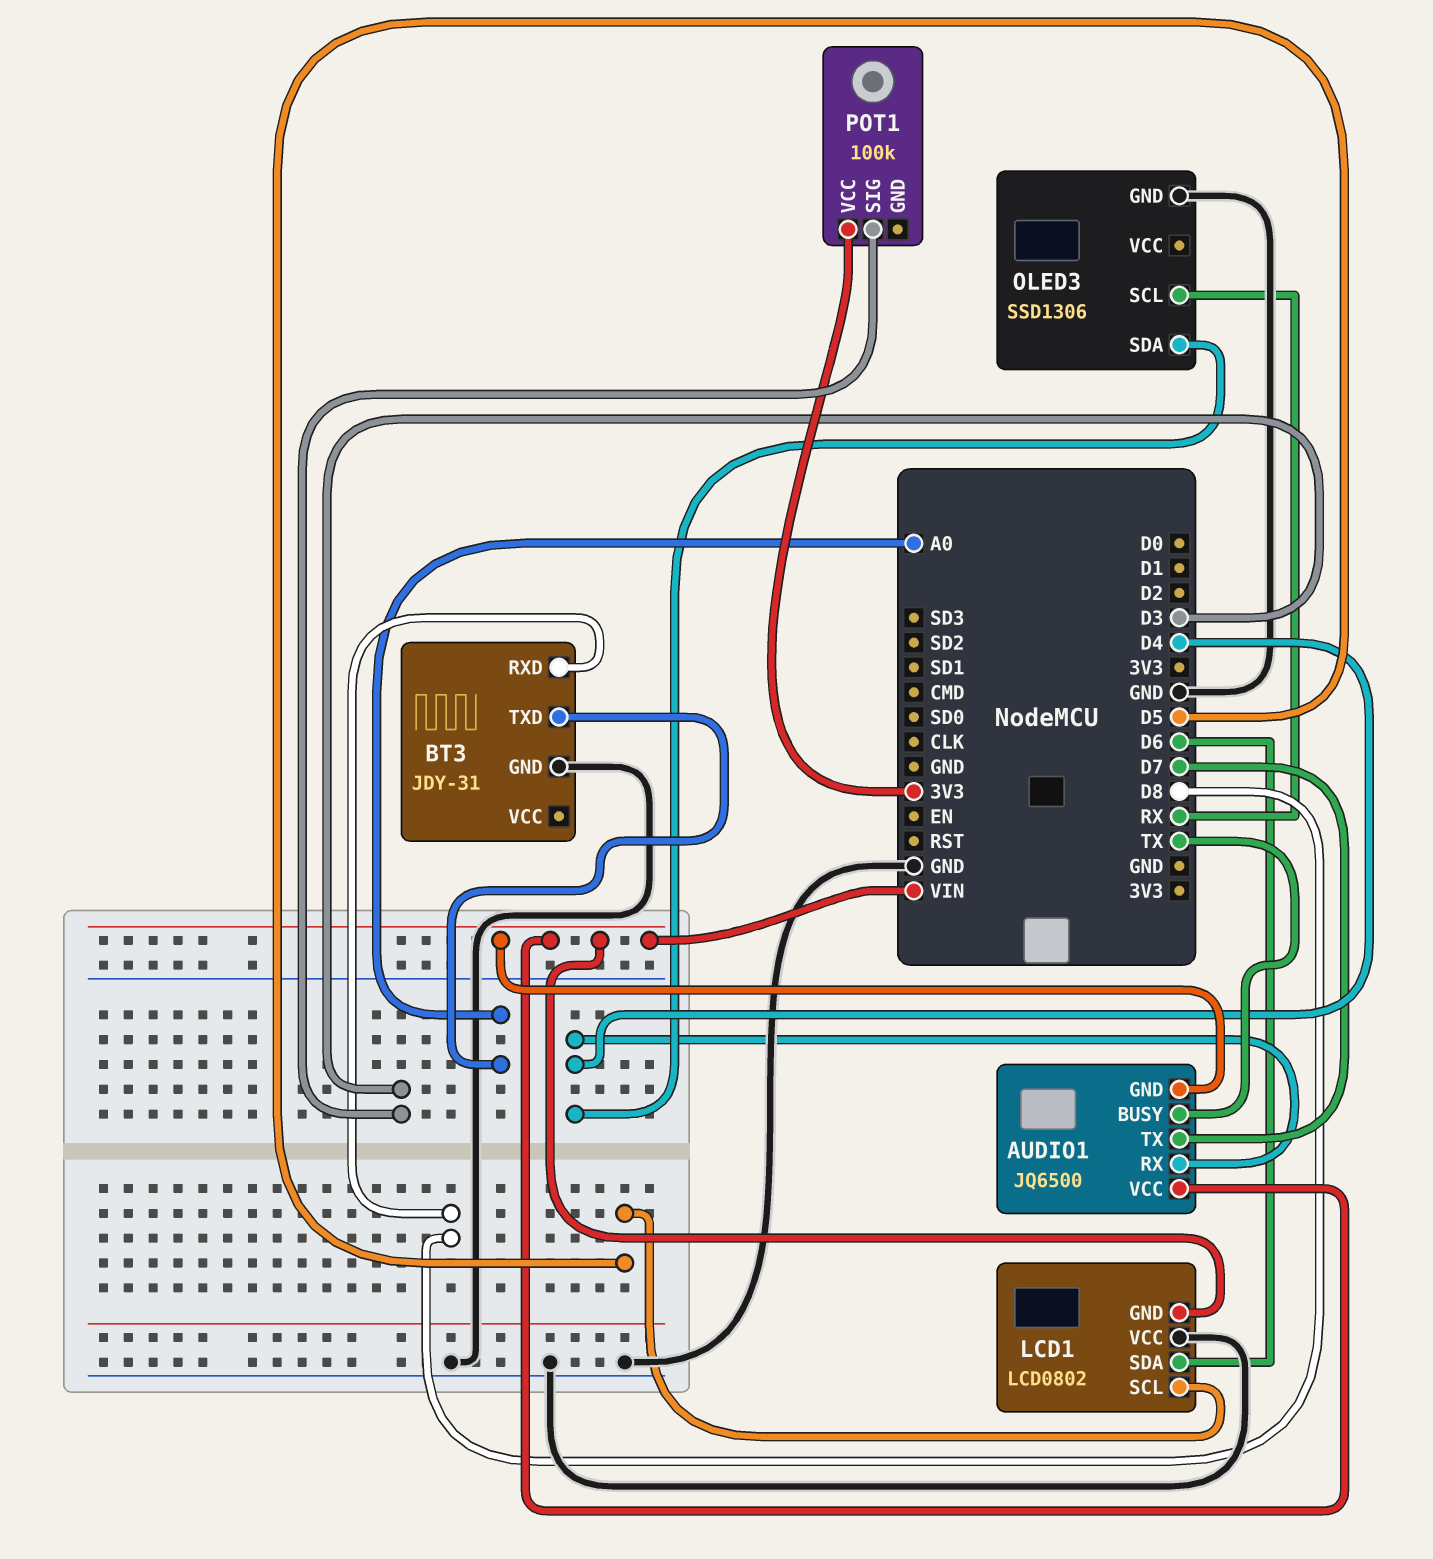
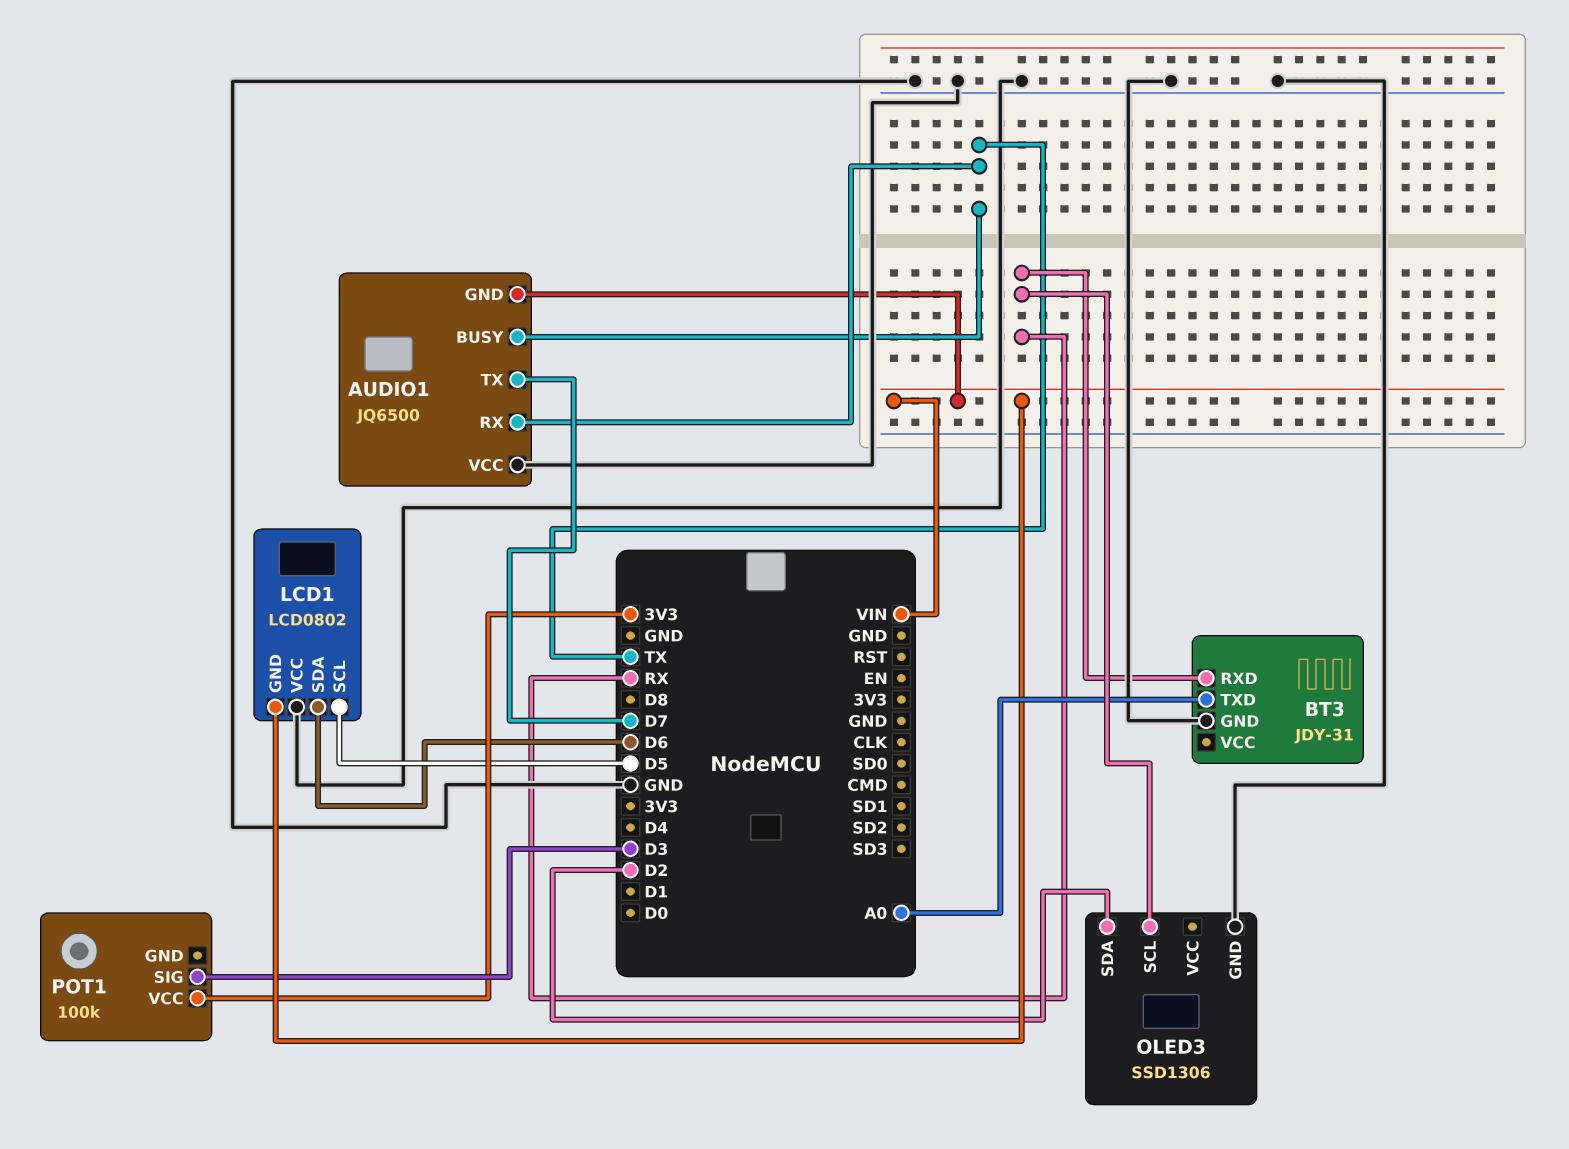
AUDIO1 pin RX: D4 -> TX
AUDIO1 pin VCC: VIN -> GND
BT3 pin RXD: D8 -> RX
OLED3 pin SDA: D4 -> D2

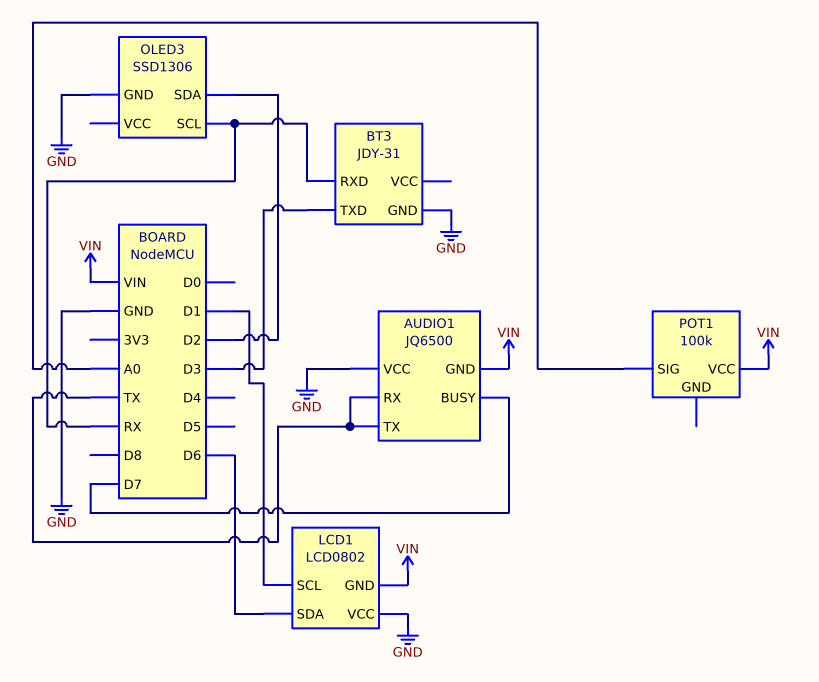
AUDIO1 pin BUSY: TX -> D7
AUDIO1 pin TX: D7 -> TX
BT3 pin TXD: A0 -> D3
LCD1 pin SCL: D5 -> D1
POT1 pin SIG: D3 -> A0
POT1 pin VCC: 3V3 -> VIN

